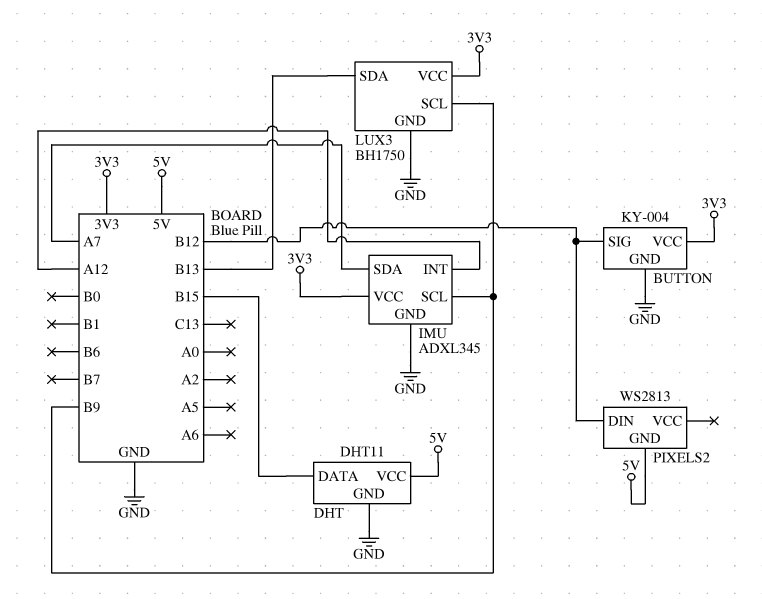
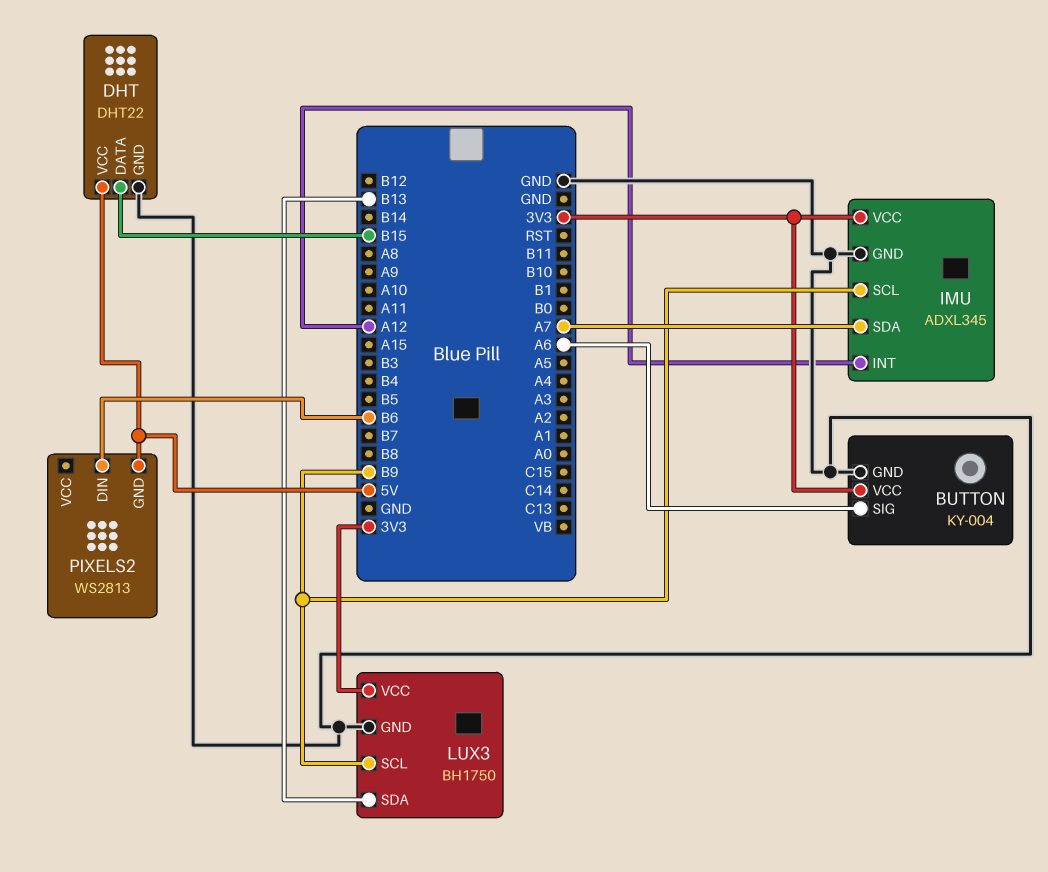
BUTTON pin SIG: B12 -> A6
DHT: DHT11 -> DHT22
PIXELS2 pin DIN: B12 -> B6

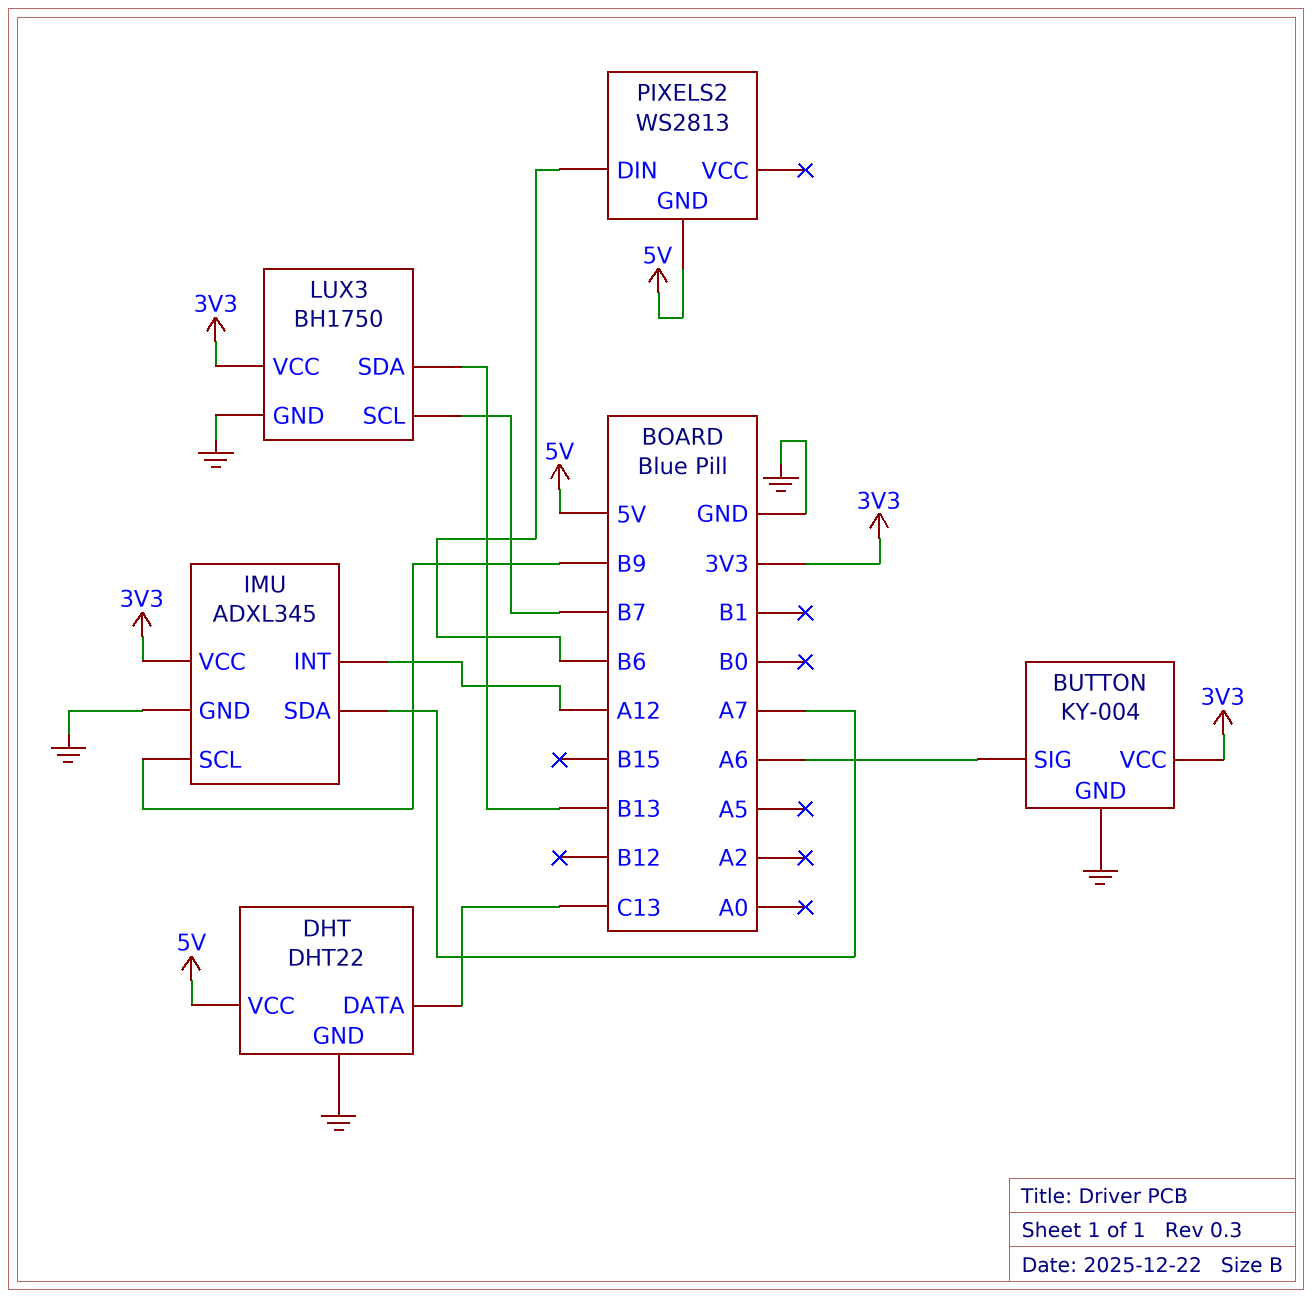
DHT pin DATA: B15 -> C13
LUX3 pin SCL: B9 -> B7

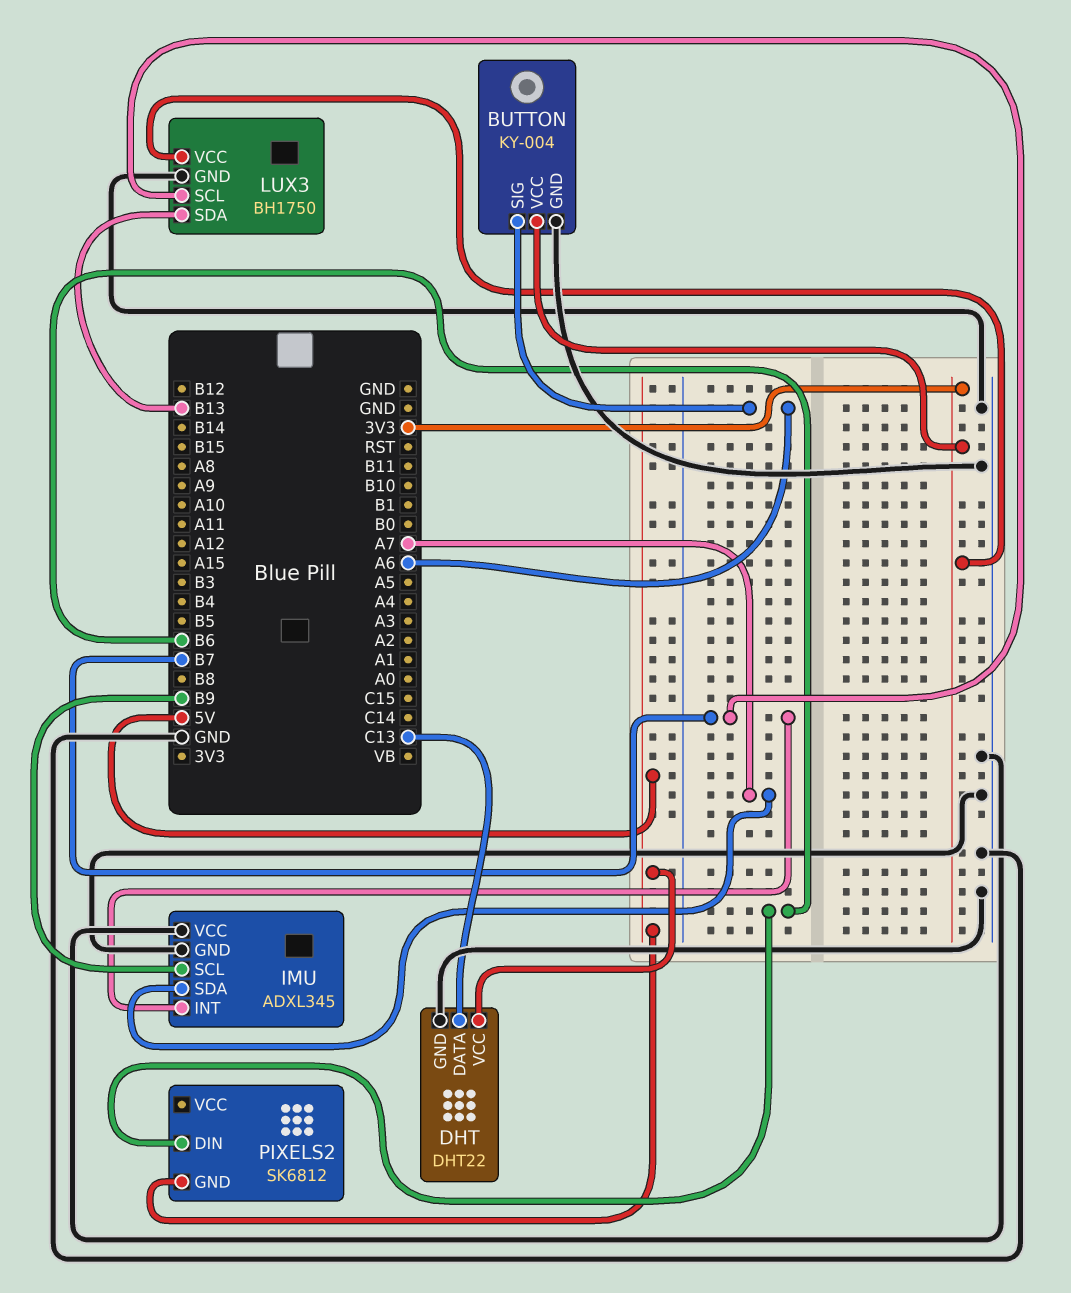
IMU pin INT: A12 -> B7
IMU pin VCC: 3V3 -> GND
PIXELS2: WS2813 -> SK6812

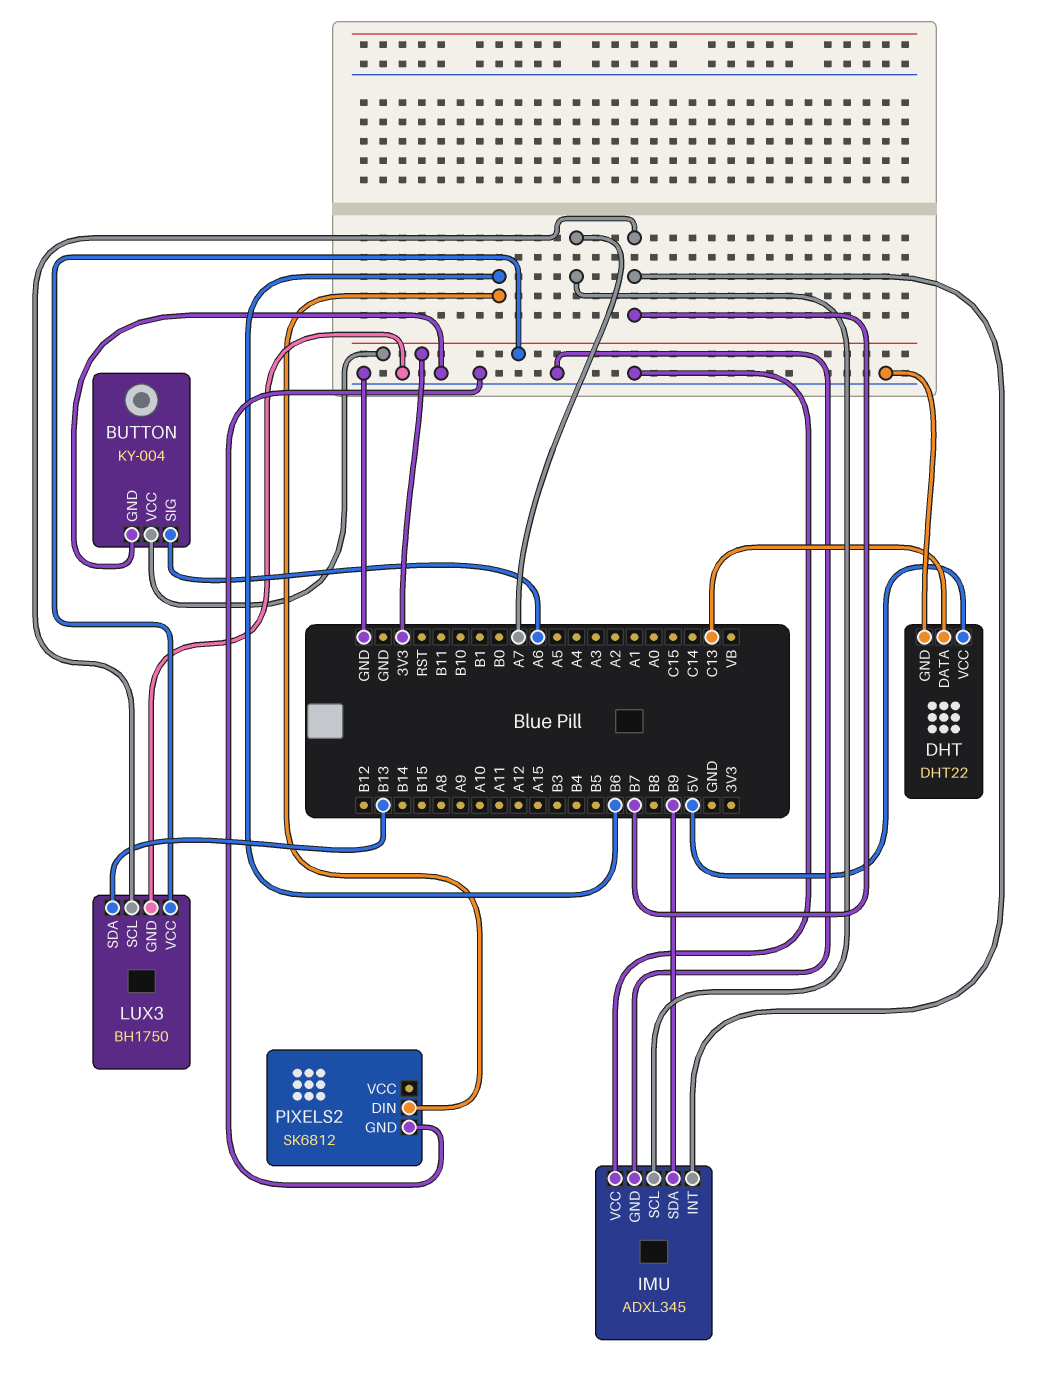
IMU pin SCL: B9 -> A7
IMU pin SDA: A7 -> B9
PIXELS2 pin GND: 5V -> GND

